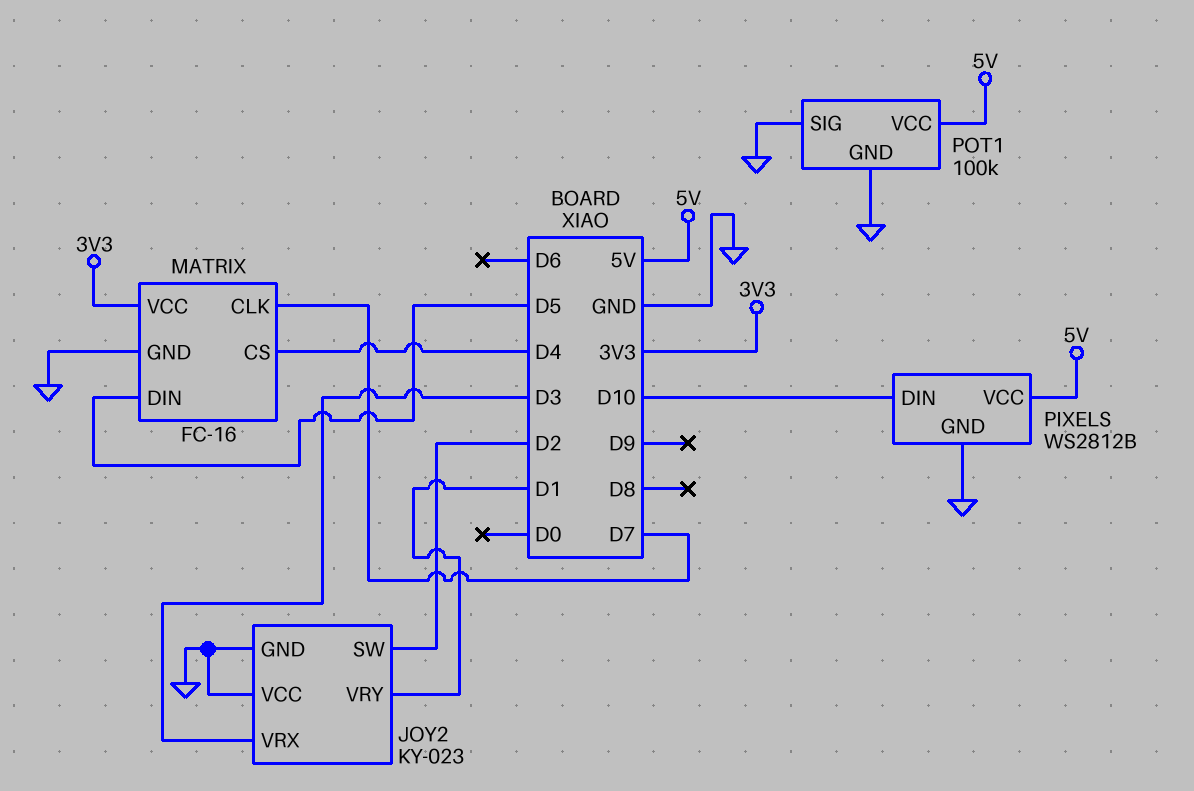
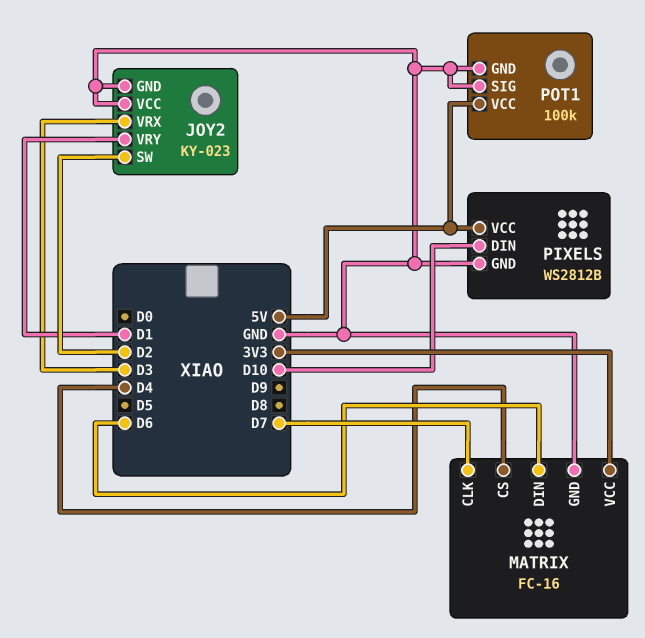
MATRIX pin DIN: D5 -> D6

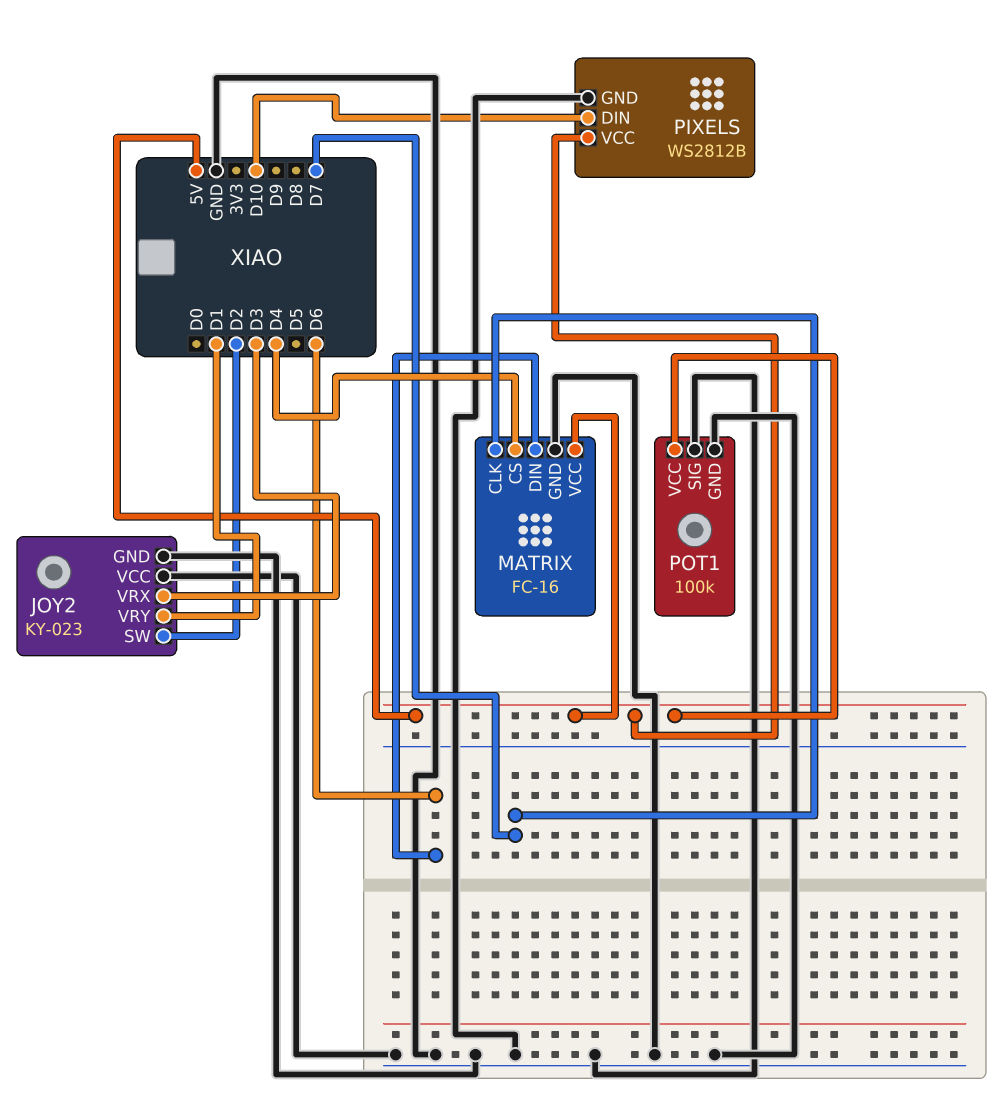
MATRIX pin VCC: 3V3 -> 5V

